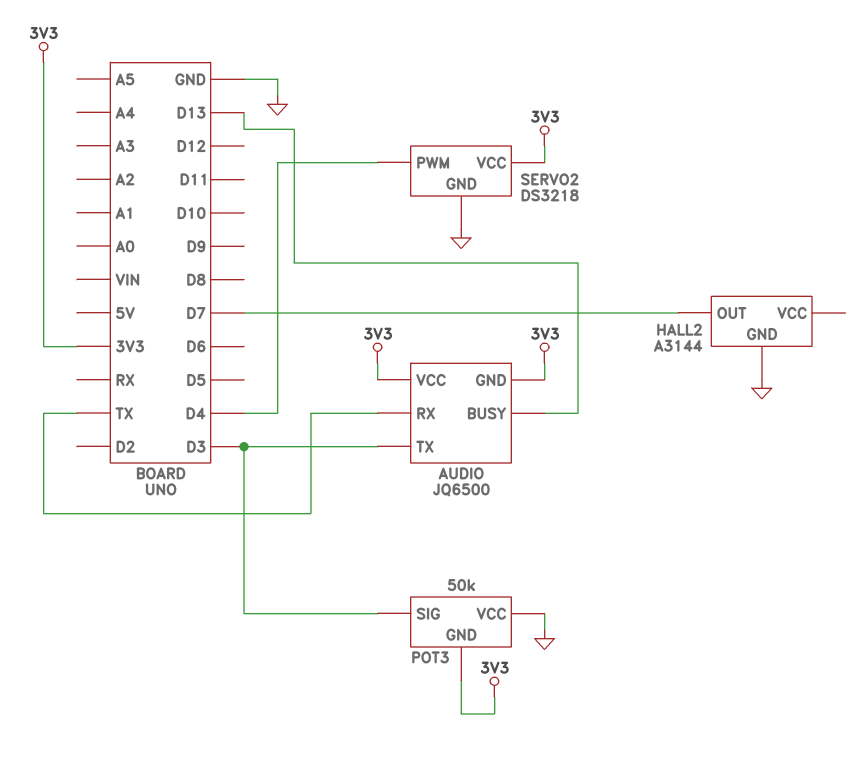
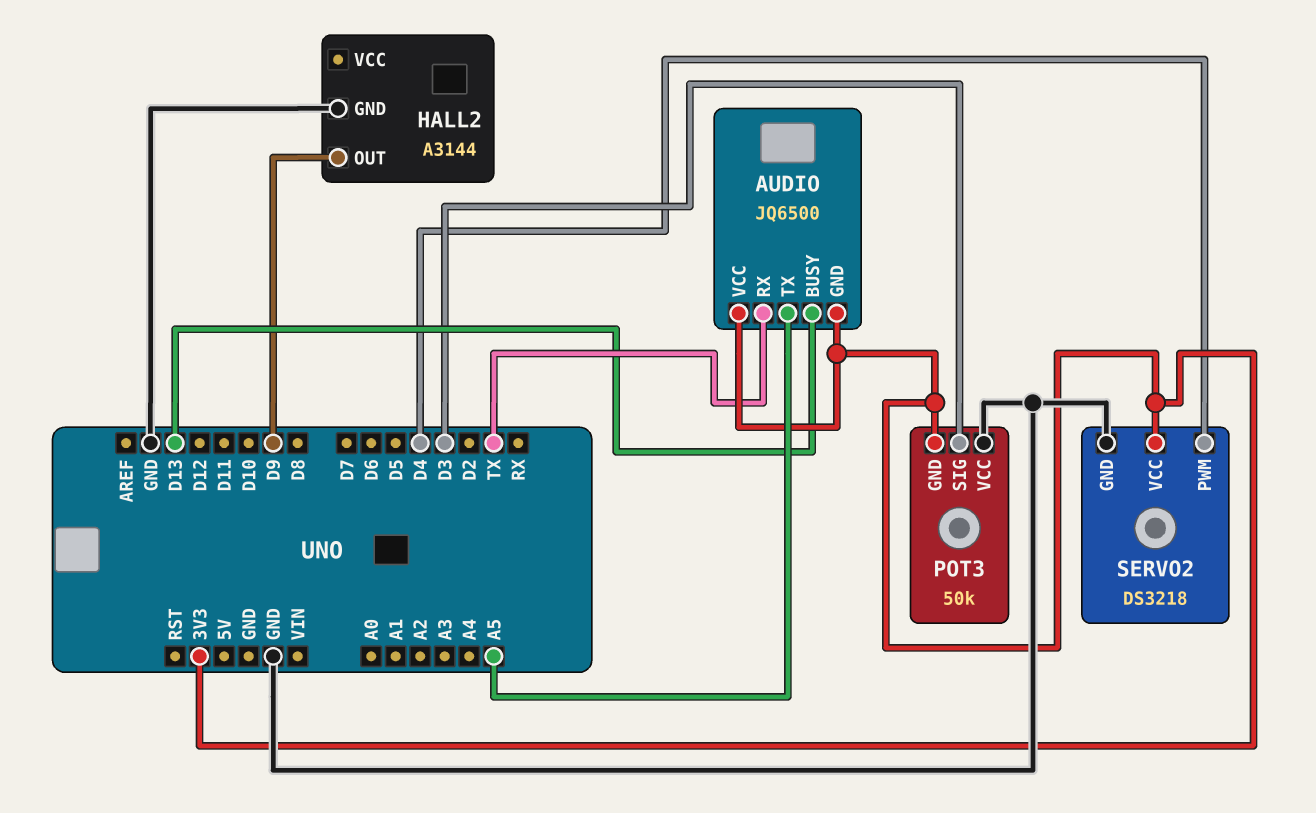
AUDIO pin TX: D3 -> A5
HALL2 pin OUT: D7 -> D9

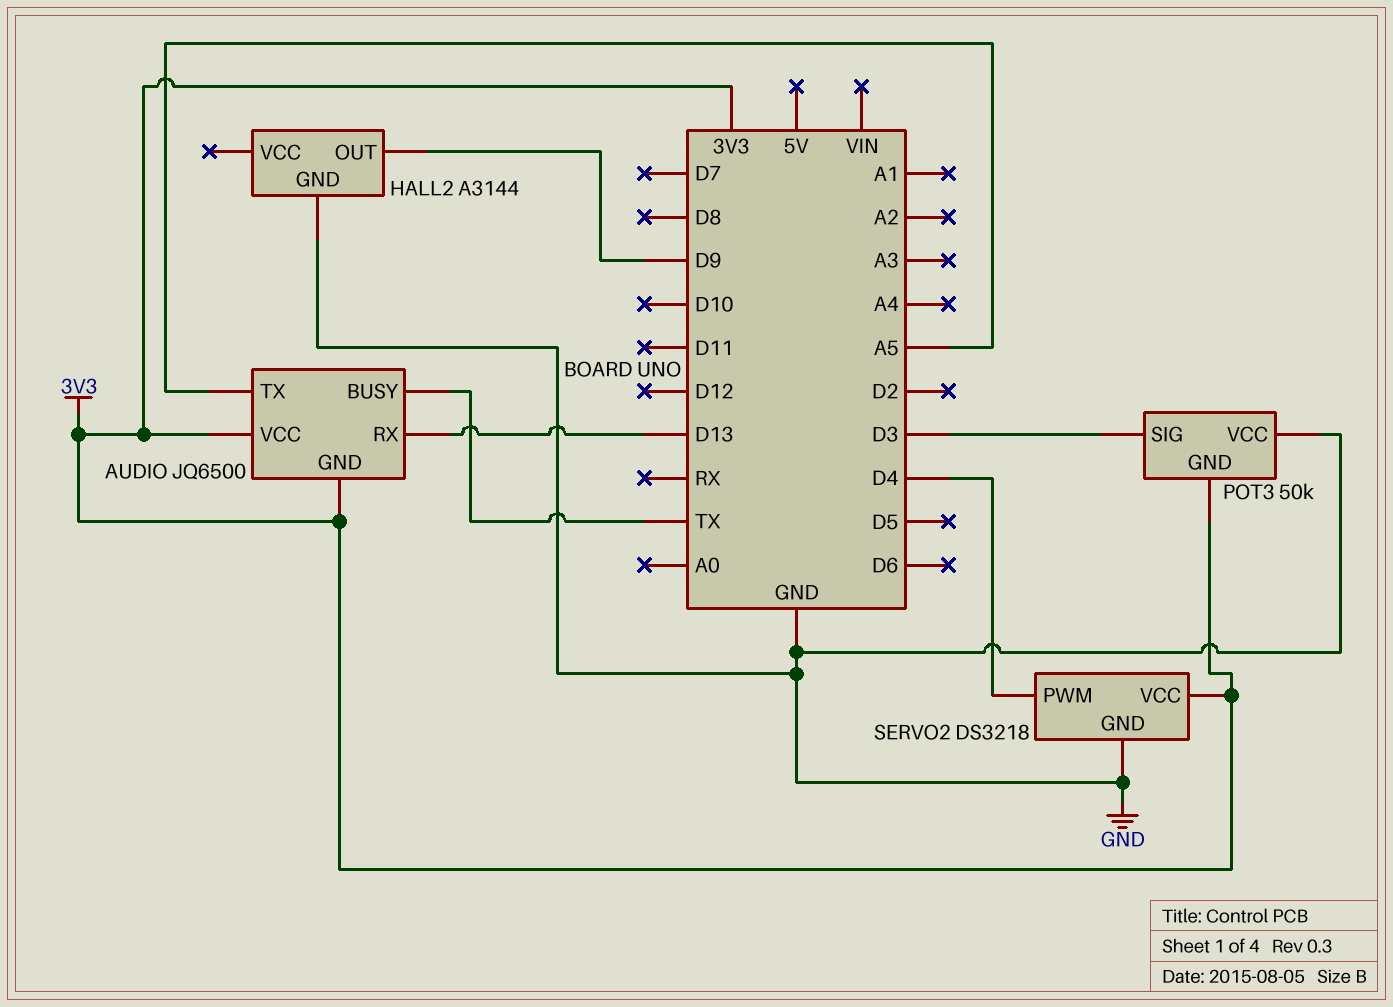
AUDIO pin BUSY: D13 -> TX
AUDIO pin RX: TX -> D13

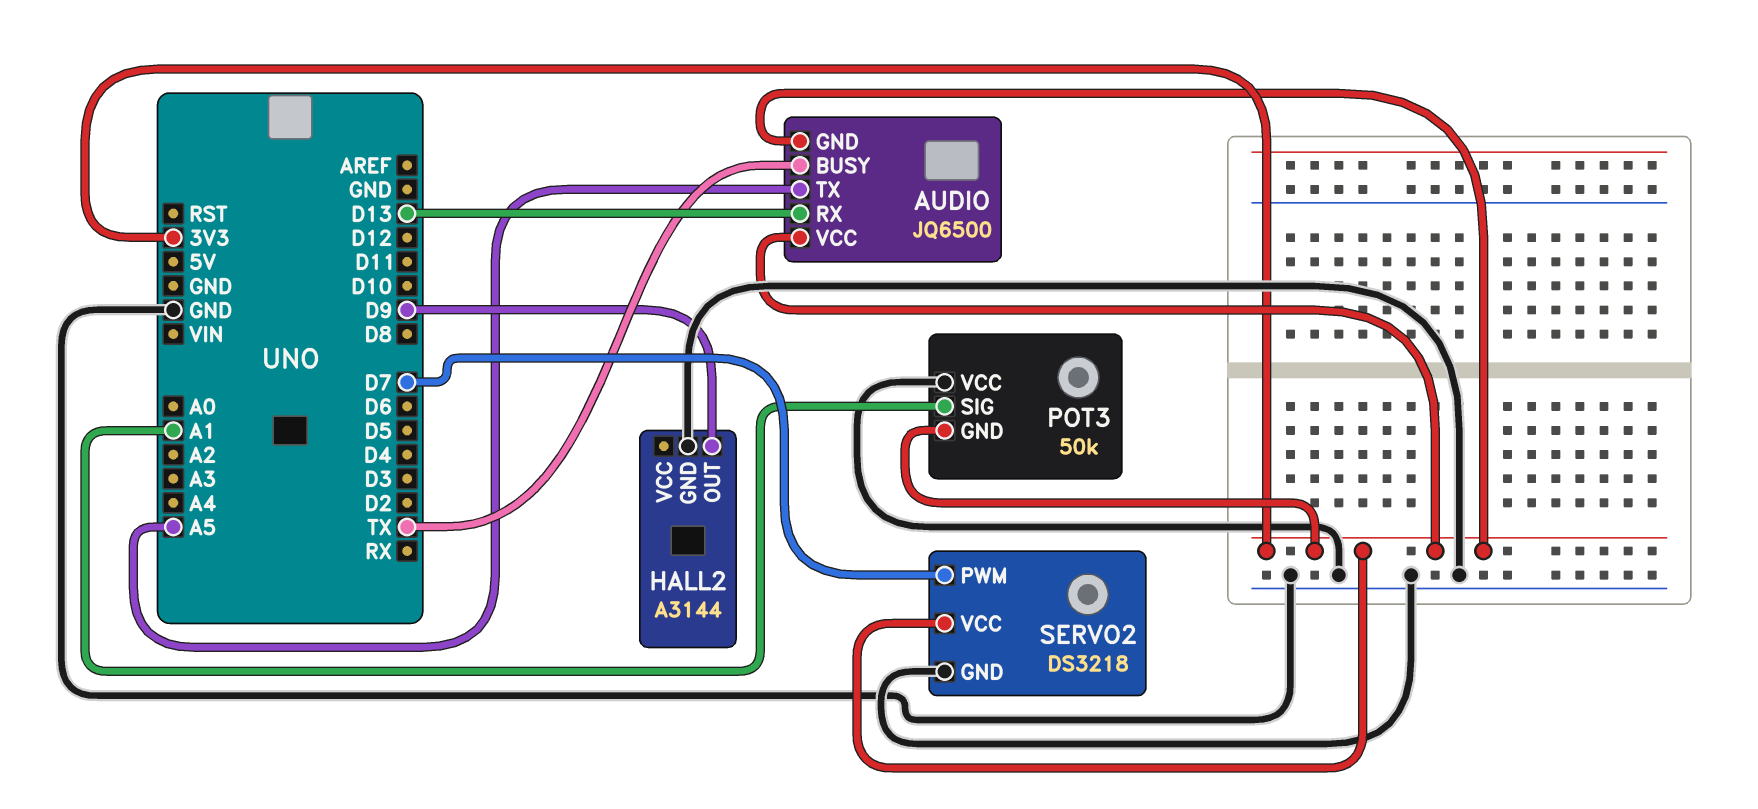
POT3 pin SIG: D3 -> A1
SERVO2 pin PWM: D4 -> D7

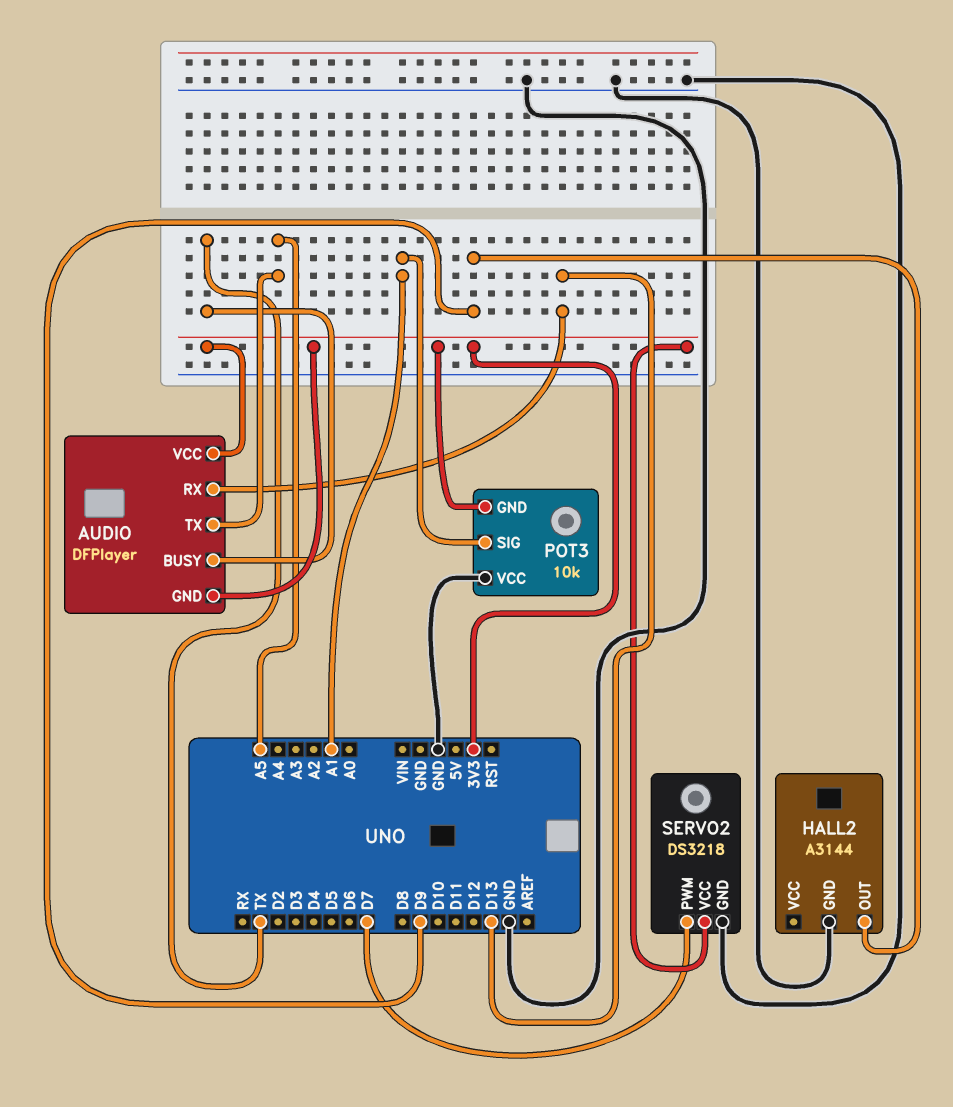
AUDIO: JQ6500 -> DFPlayer
POT3: 50k -> 10k

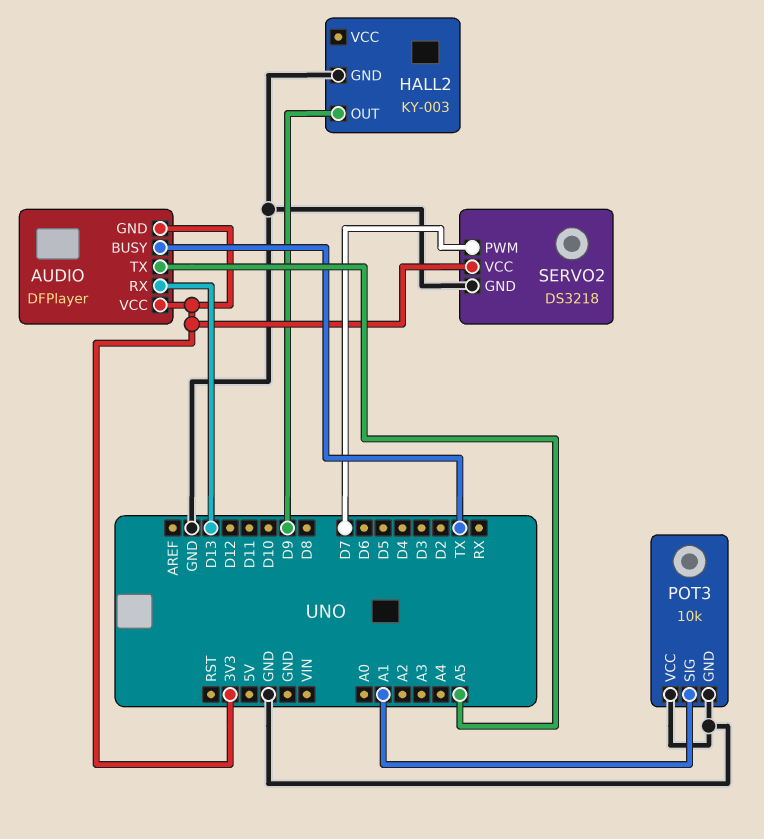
HALL2: A3144 -> KY-003
POT3 pin GND: 3V3 -> GND

